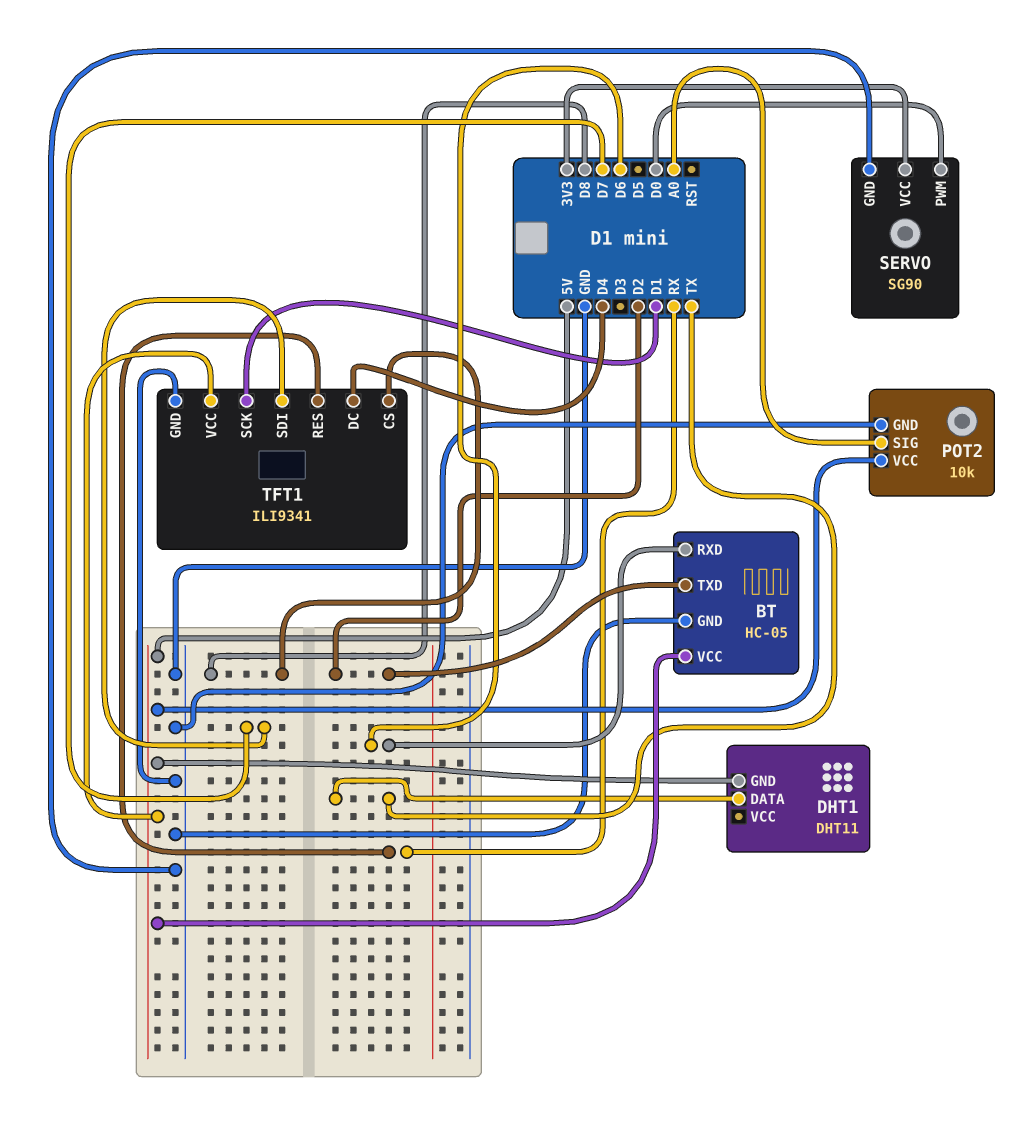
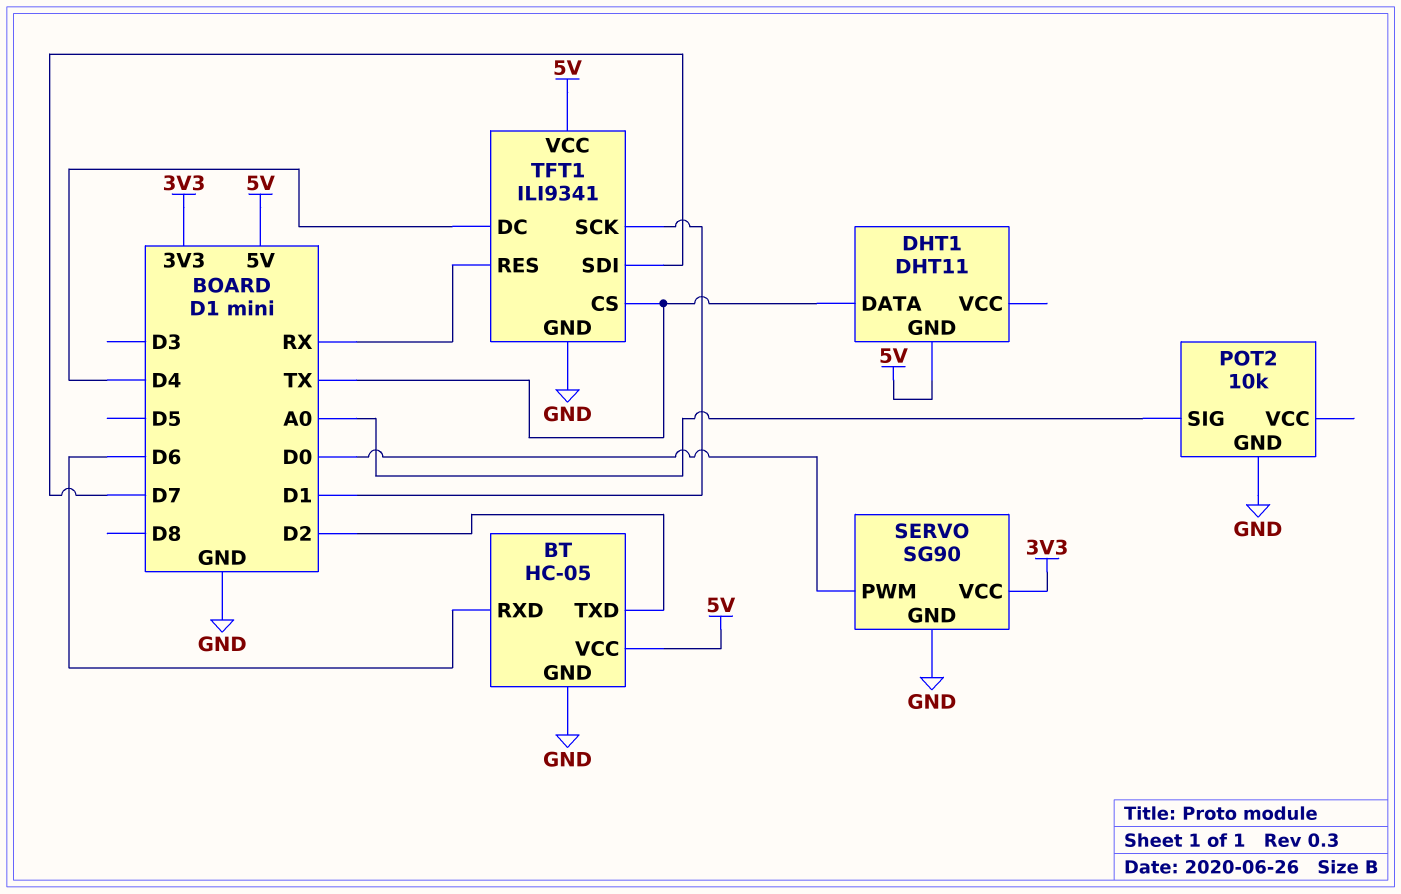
POT2 pin VCC: 5V -> none
TFT1 pin CS: D8 -> TX

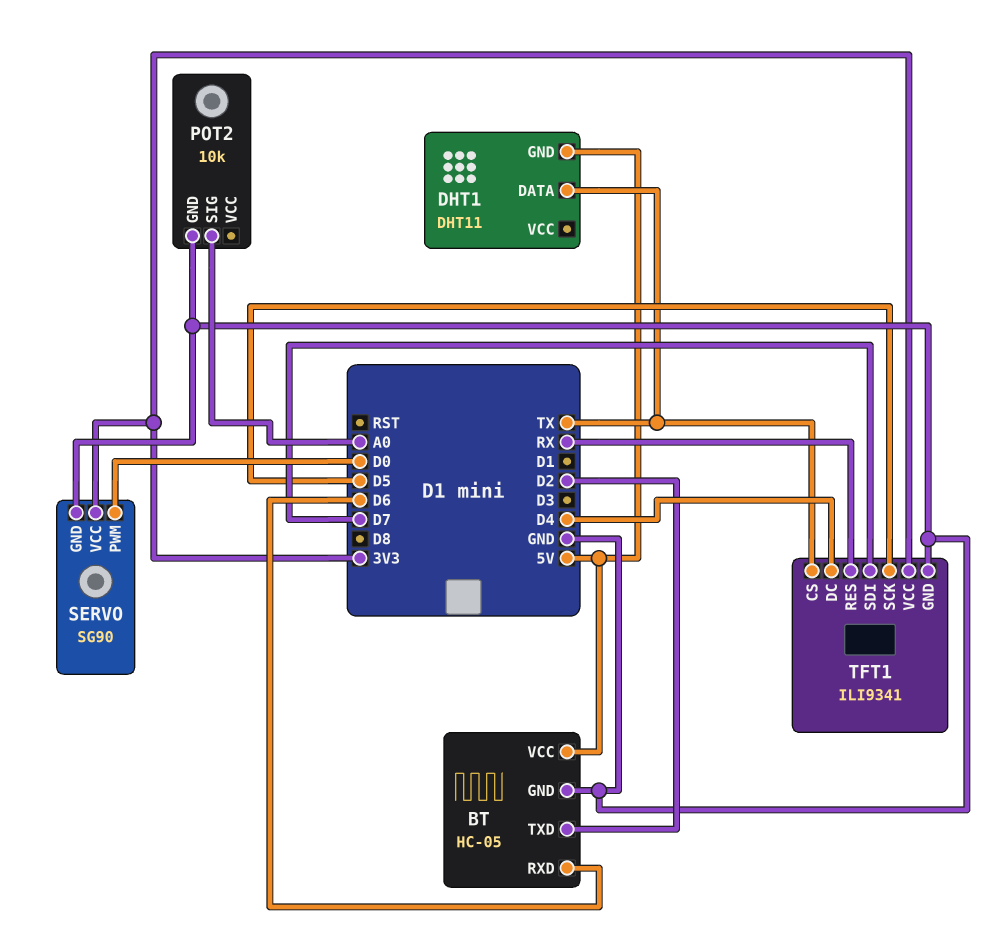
TFT1 pin SCK: D1 -> D5
TFT1 pin VCC: 5V -> 3V3

